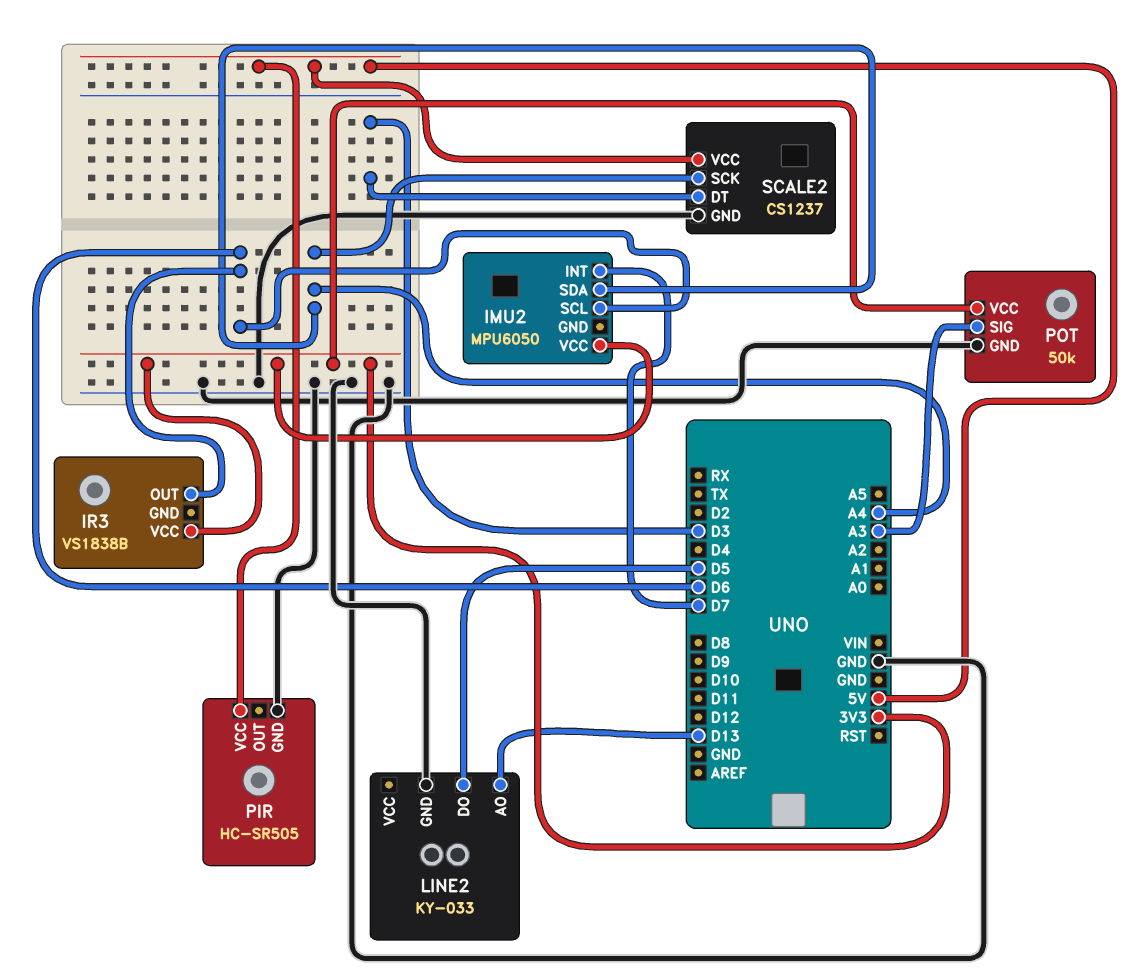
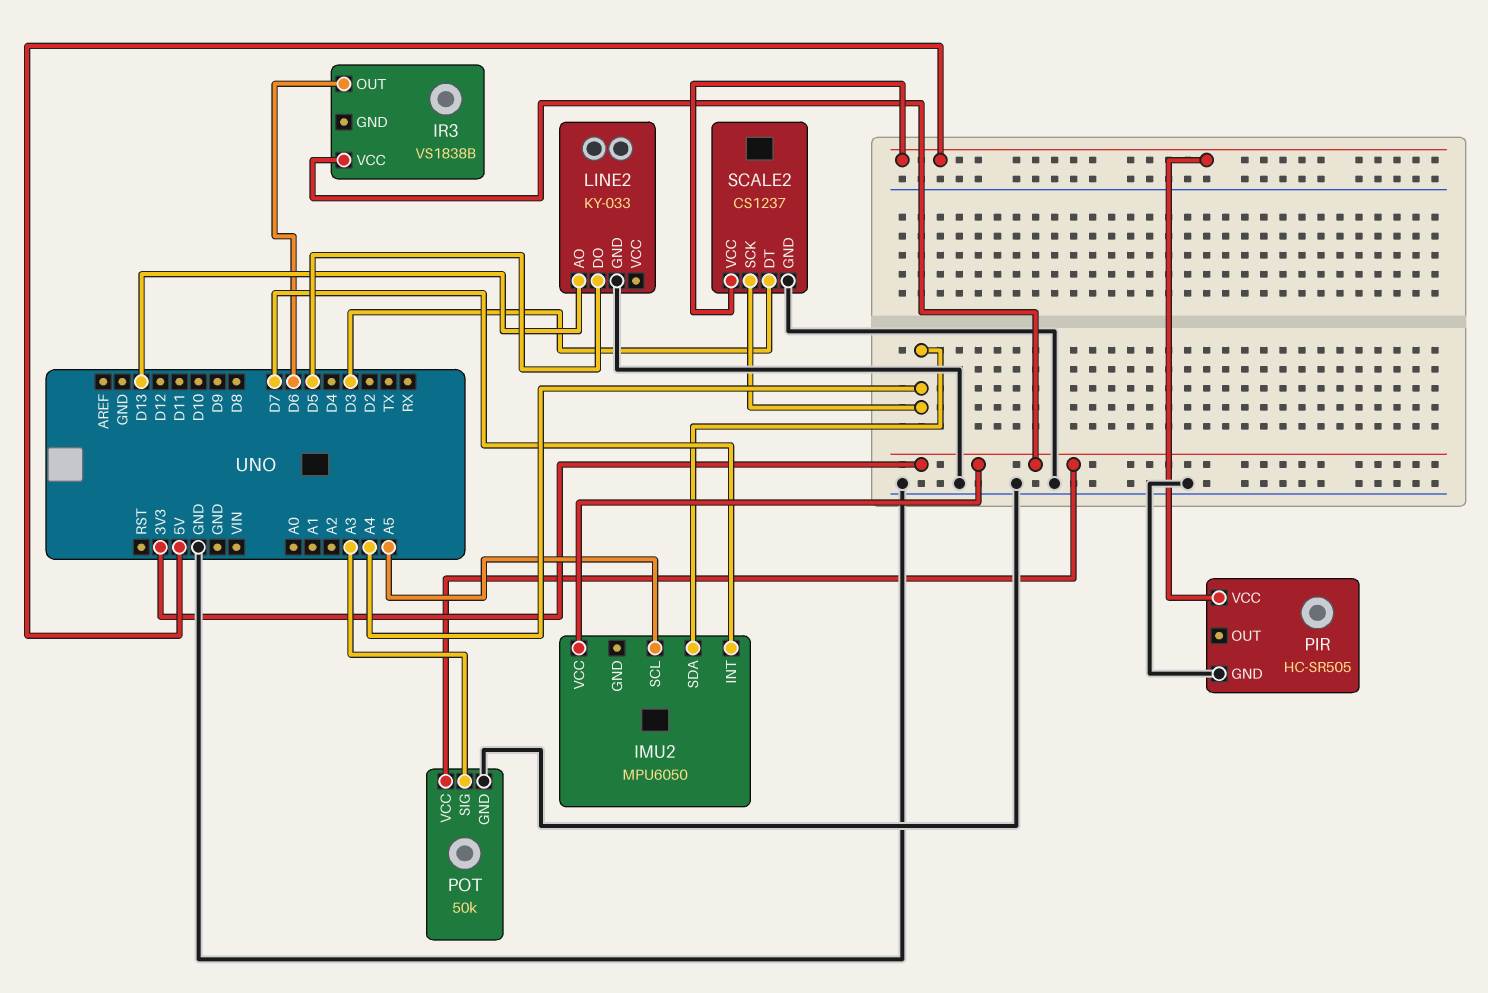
IMU2 pin SCL: D6 -> A5

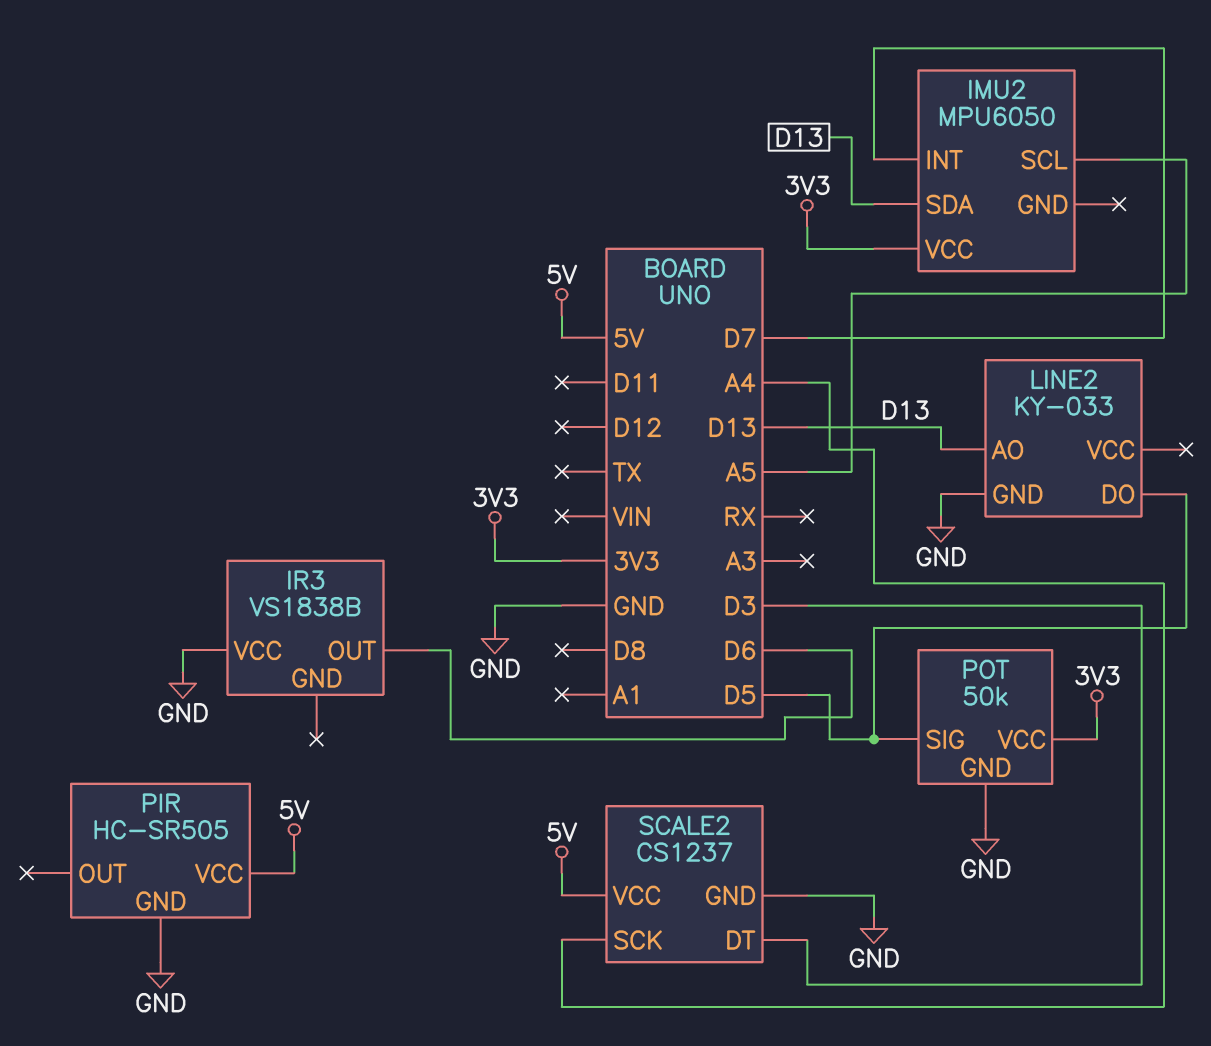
IMU2 pin SDA: A4 -> D13
IR3 pin VCC: 3V3 -> GND
POT pin SIG: A3 -> D5

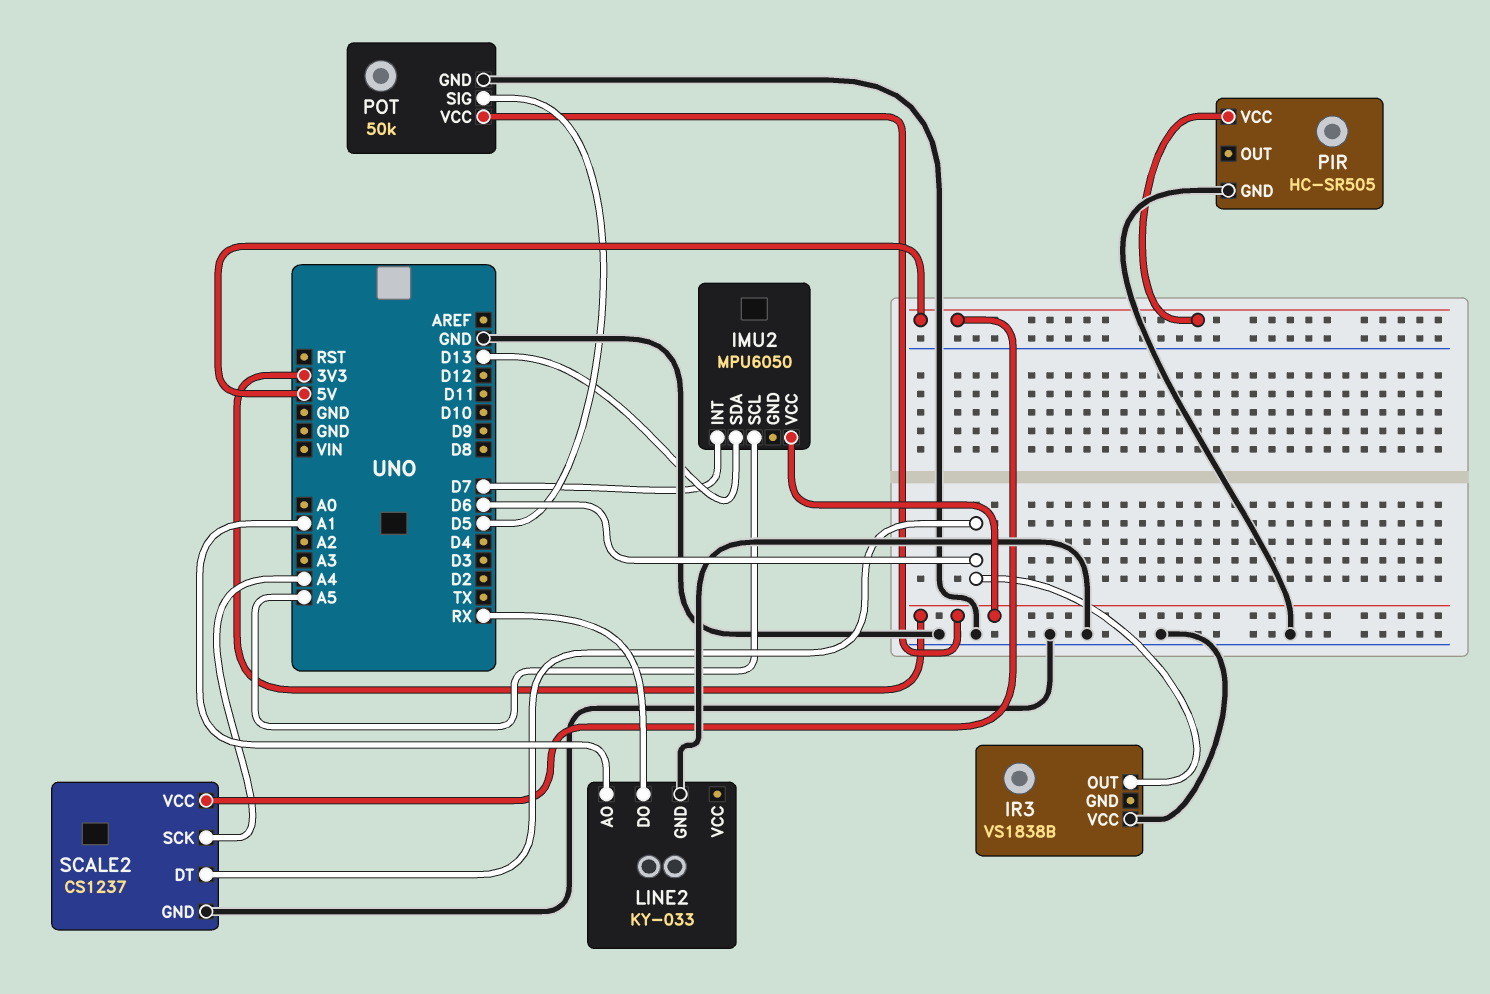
LINE2 pin AO: D13 -> A1
LINE2 pin DO: D5 -> RX
SCALE2 pin DT: D3 -> D6

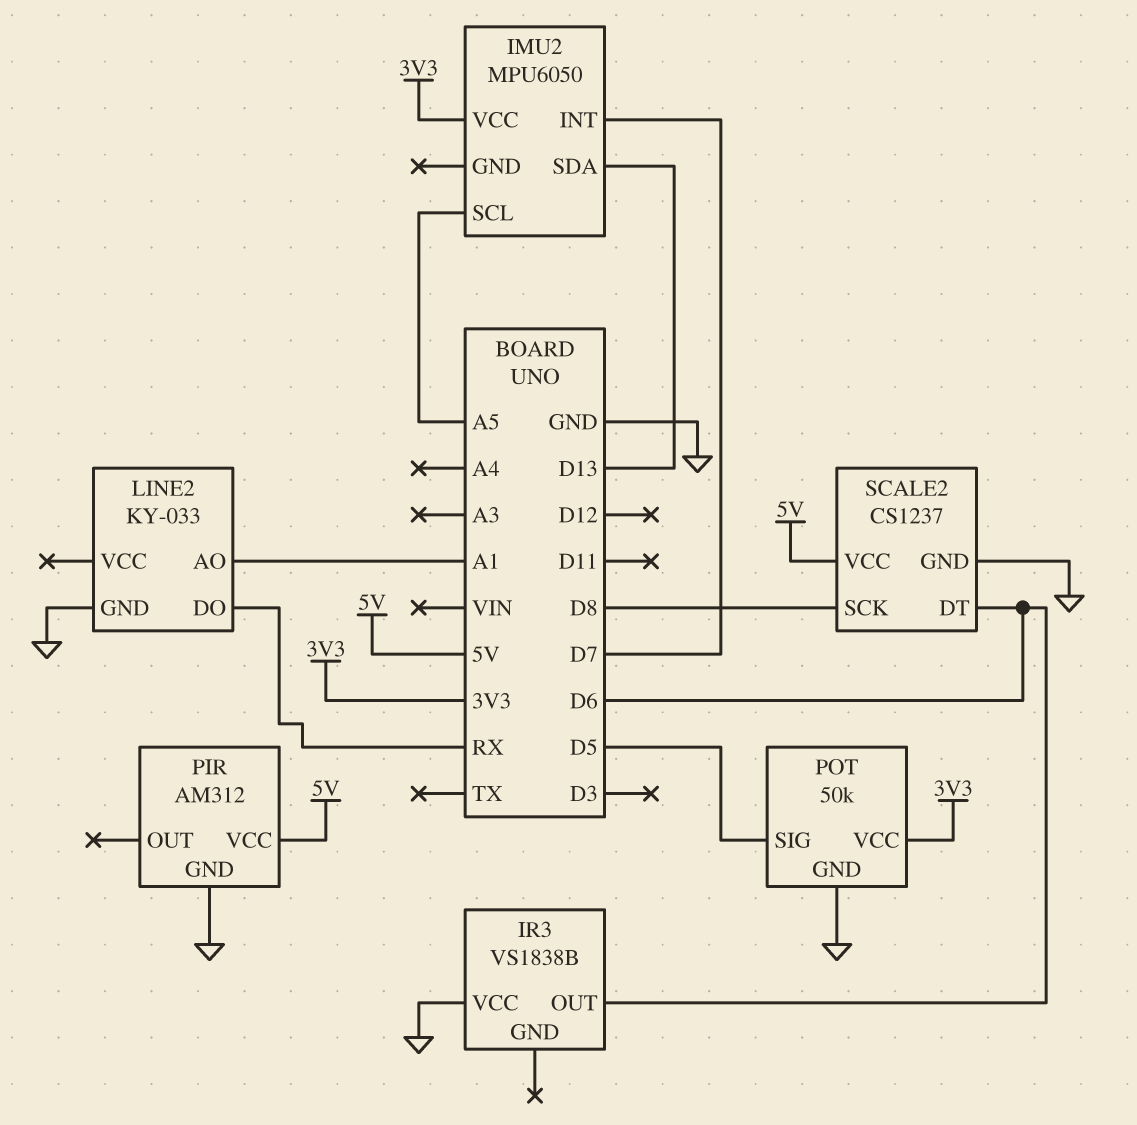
PIR: HC-SR505 -> AM312
SCALE2 pin SCK: A4 -> D8

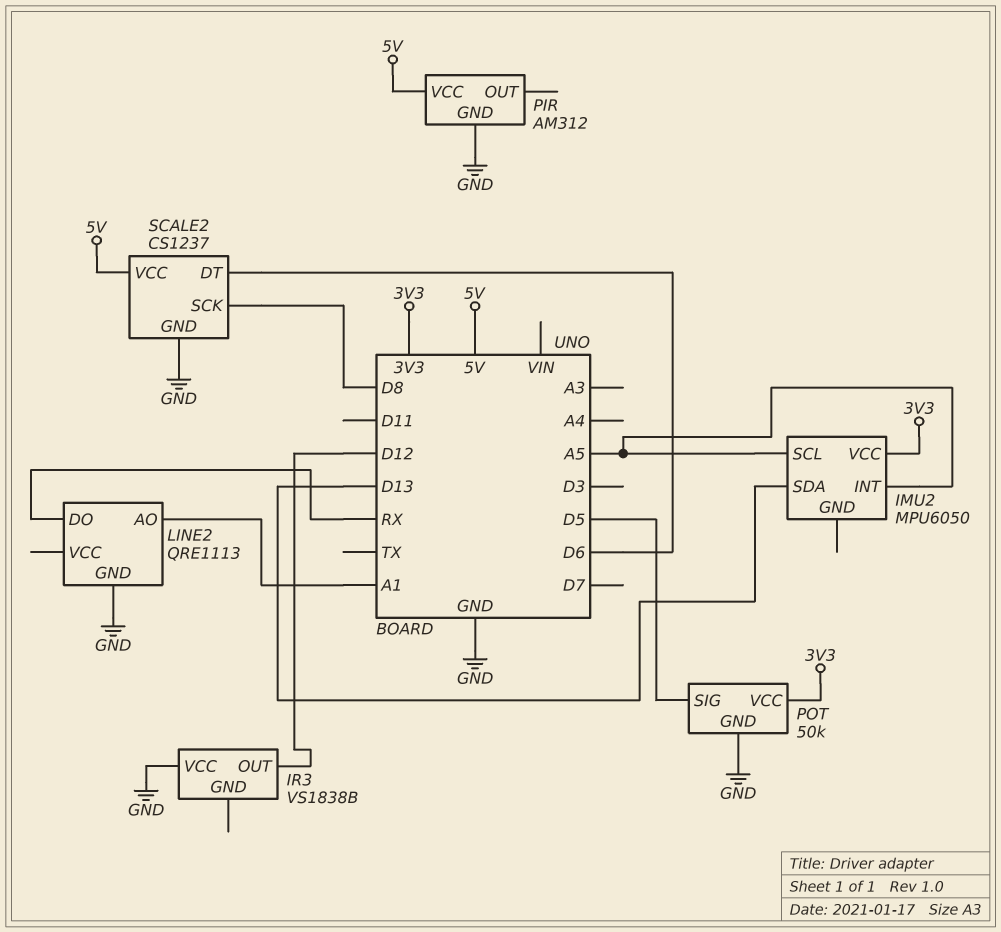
IMU2 pin INT: D7 -> A5
IR3 pin OUT: D6 -> D12
LINE2: KY-033 -> QRE1113

